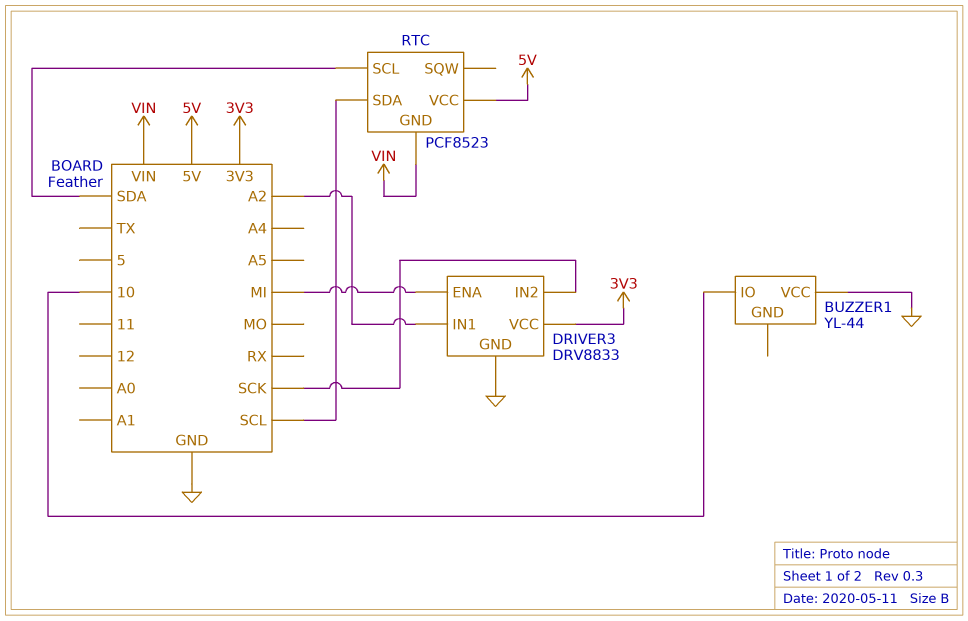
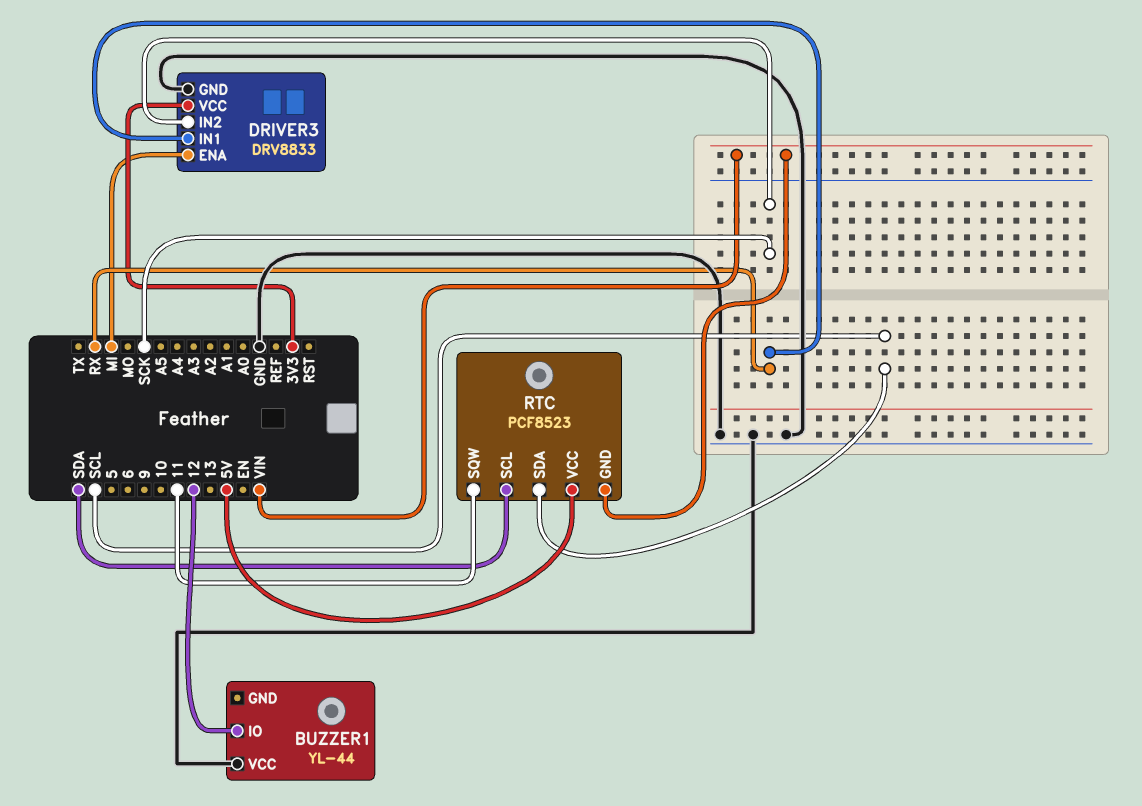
BUZZER1 pin IO: 10 -> 12
DRIVER3 pin IN1: A2 -> RX
RTC pin SQW: none -> 11

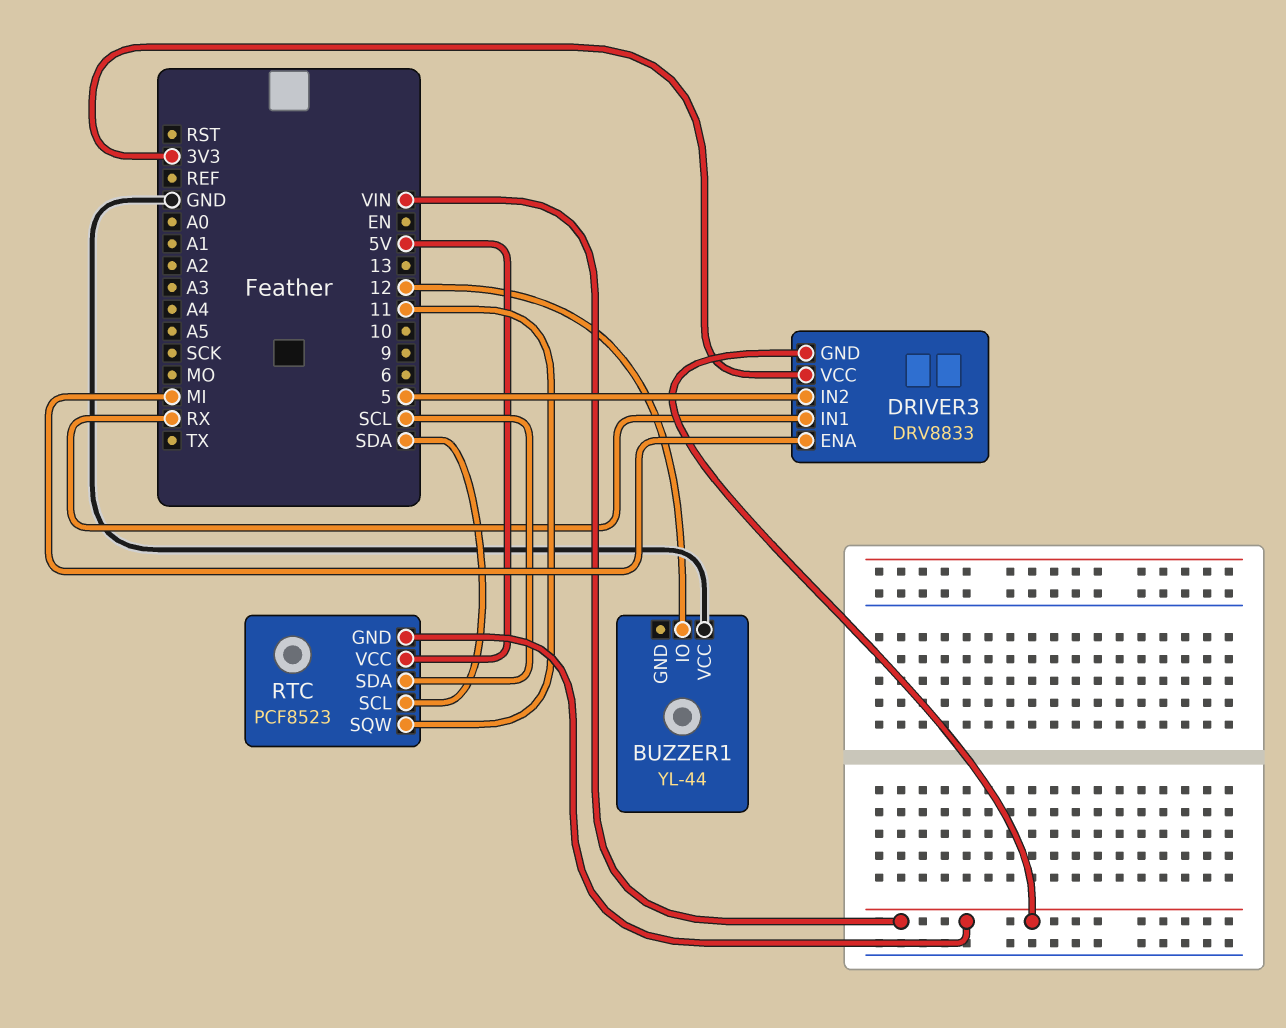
DRIVER3 pin GND: GND -> VIN
DRIVER3 pin IN2: SCK -> 5

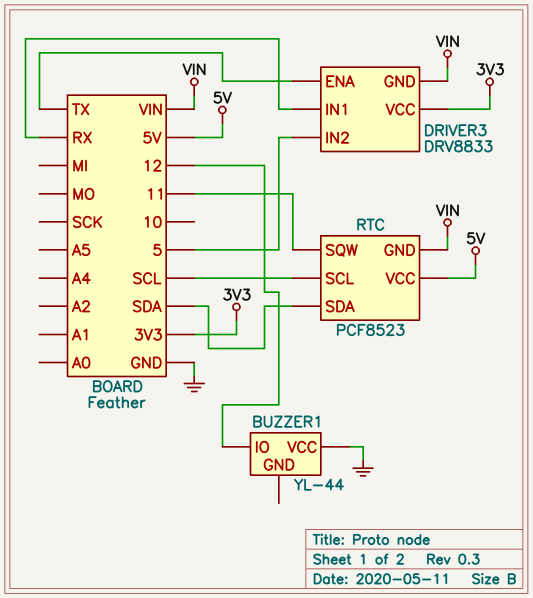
DRIVER3 pin ENA: MI -> TX
RTC pin SCL: SDA -> SCL
RTC pin SDA: SCL -> SDA

